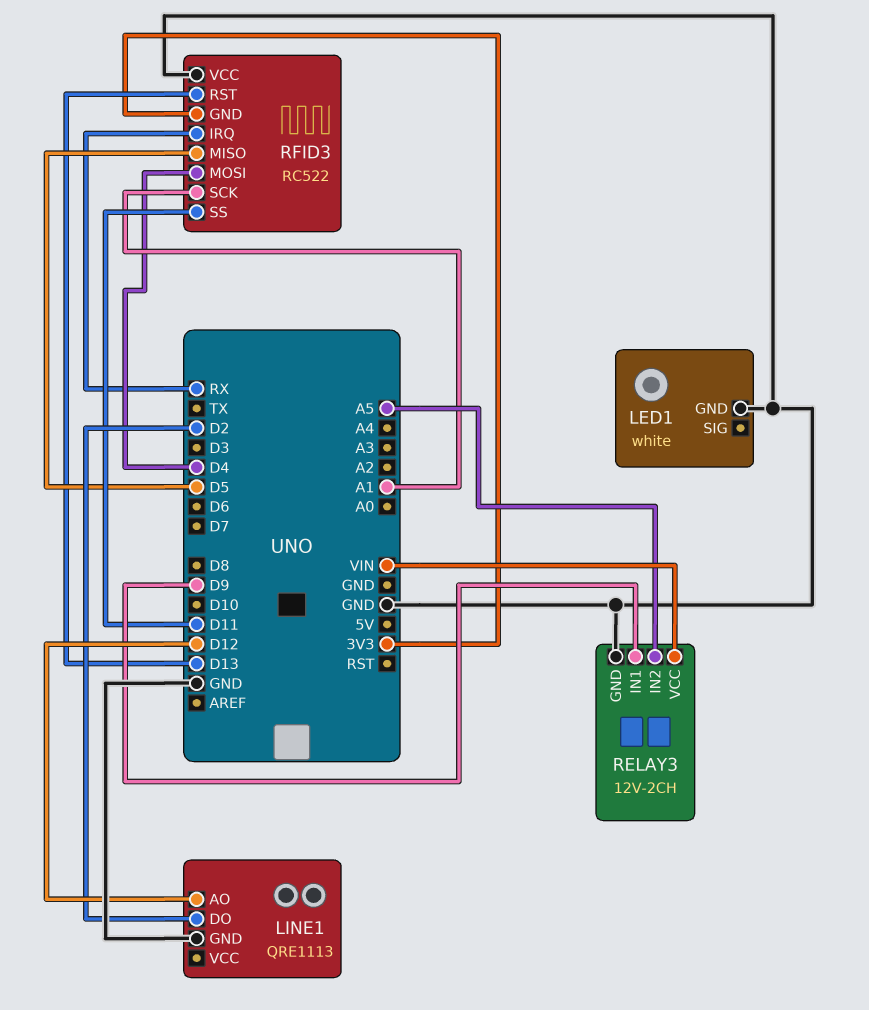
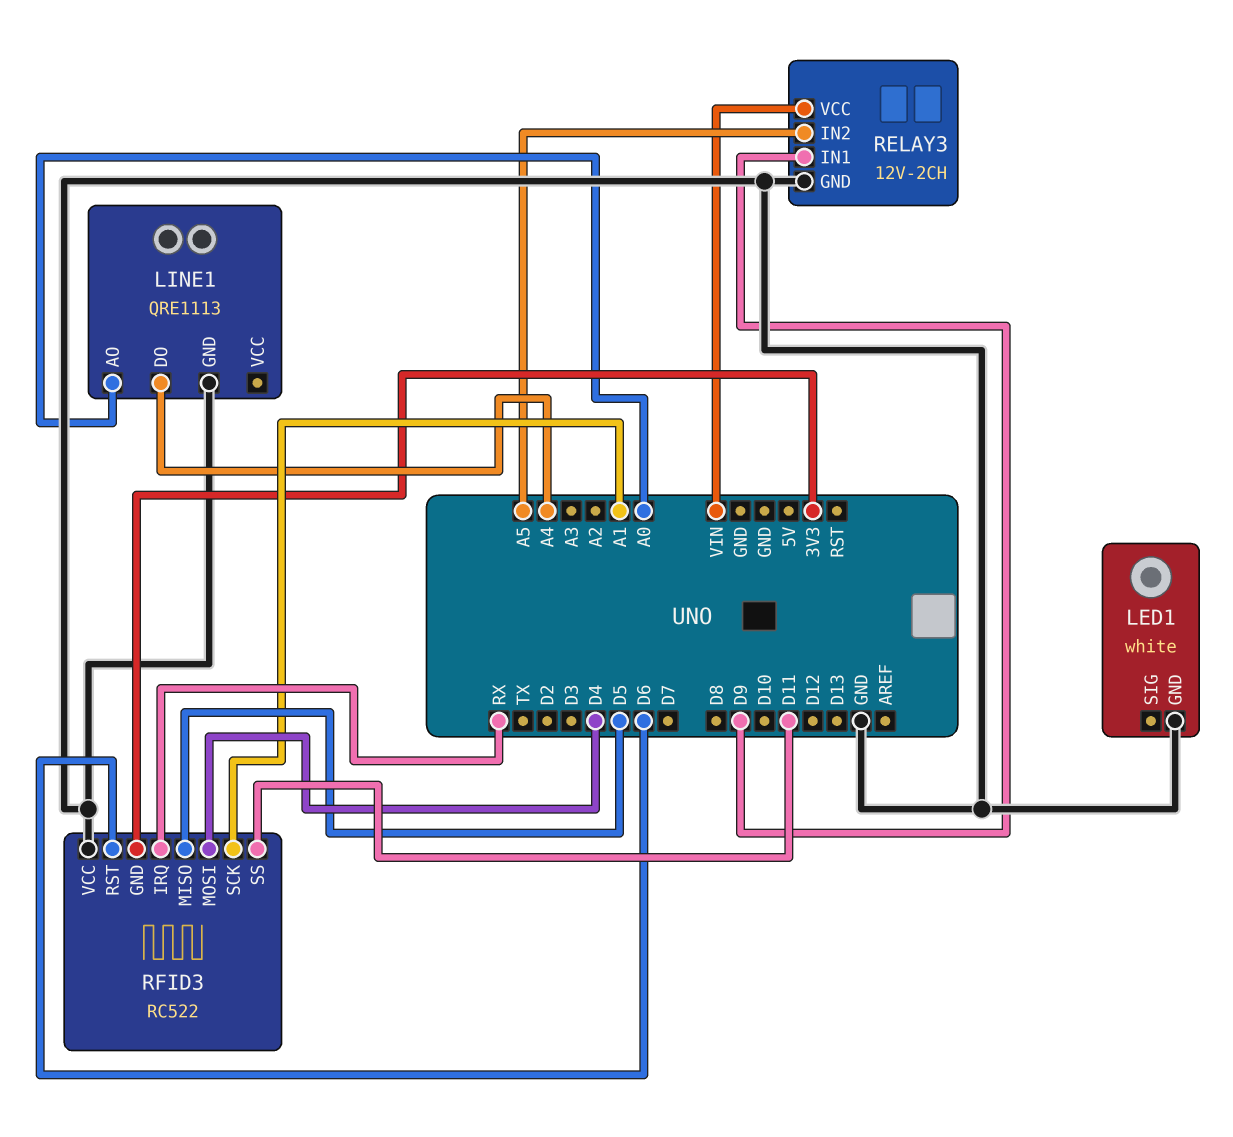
LINE1 pin AO: D12 -> A0
LINE1 pin DO: D2 -> A4
RFID3 pin RST: D13 -> D6

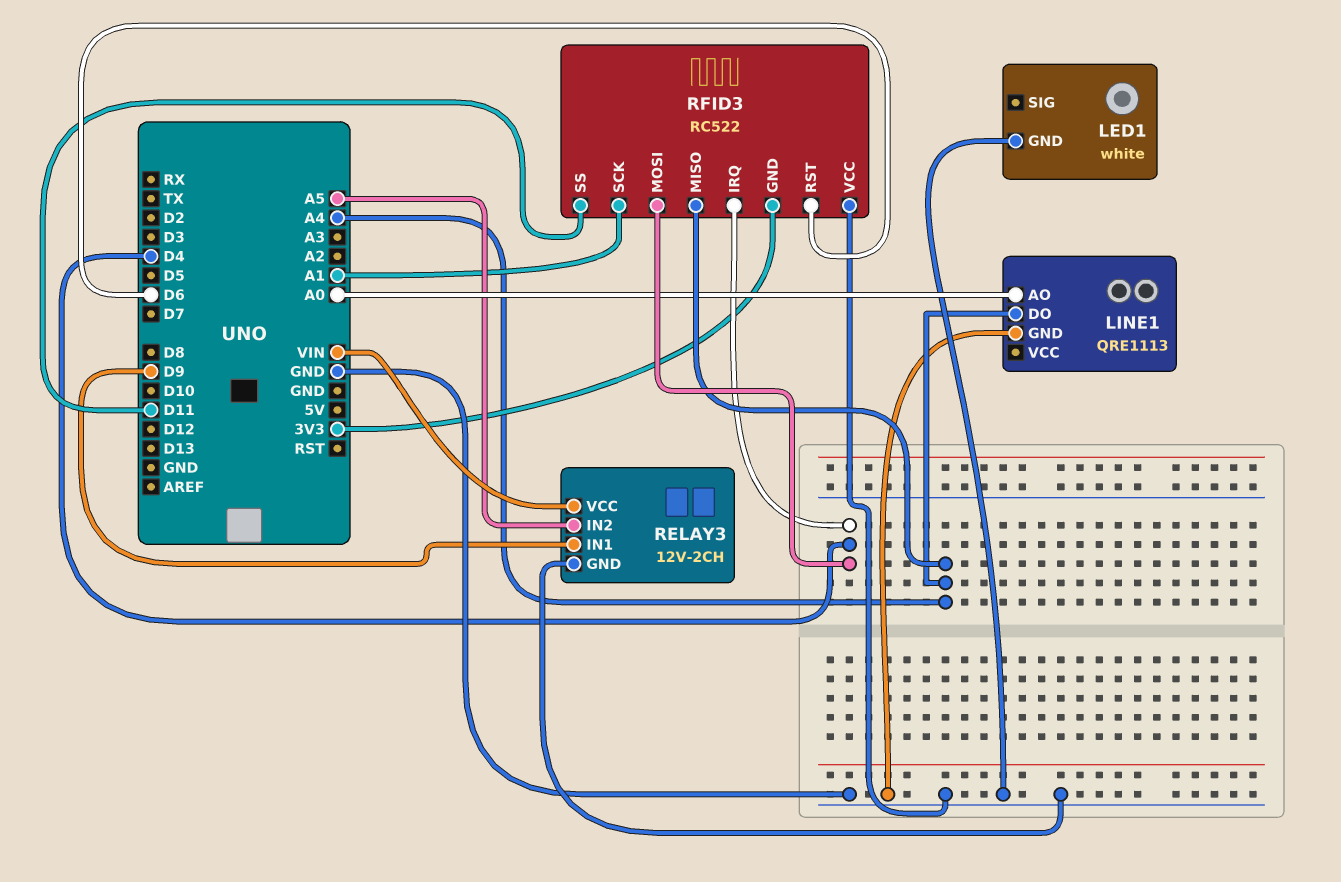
RFID3 pin IRQ: RX -> D4
RFID3 pin MISO: D5 -> A4

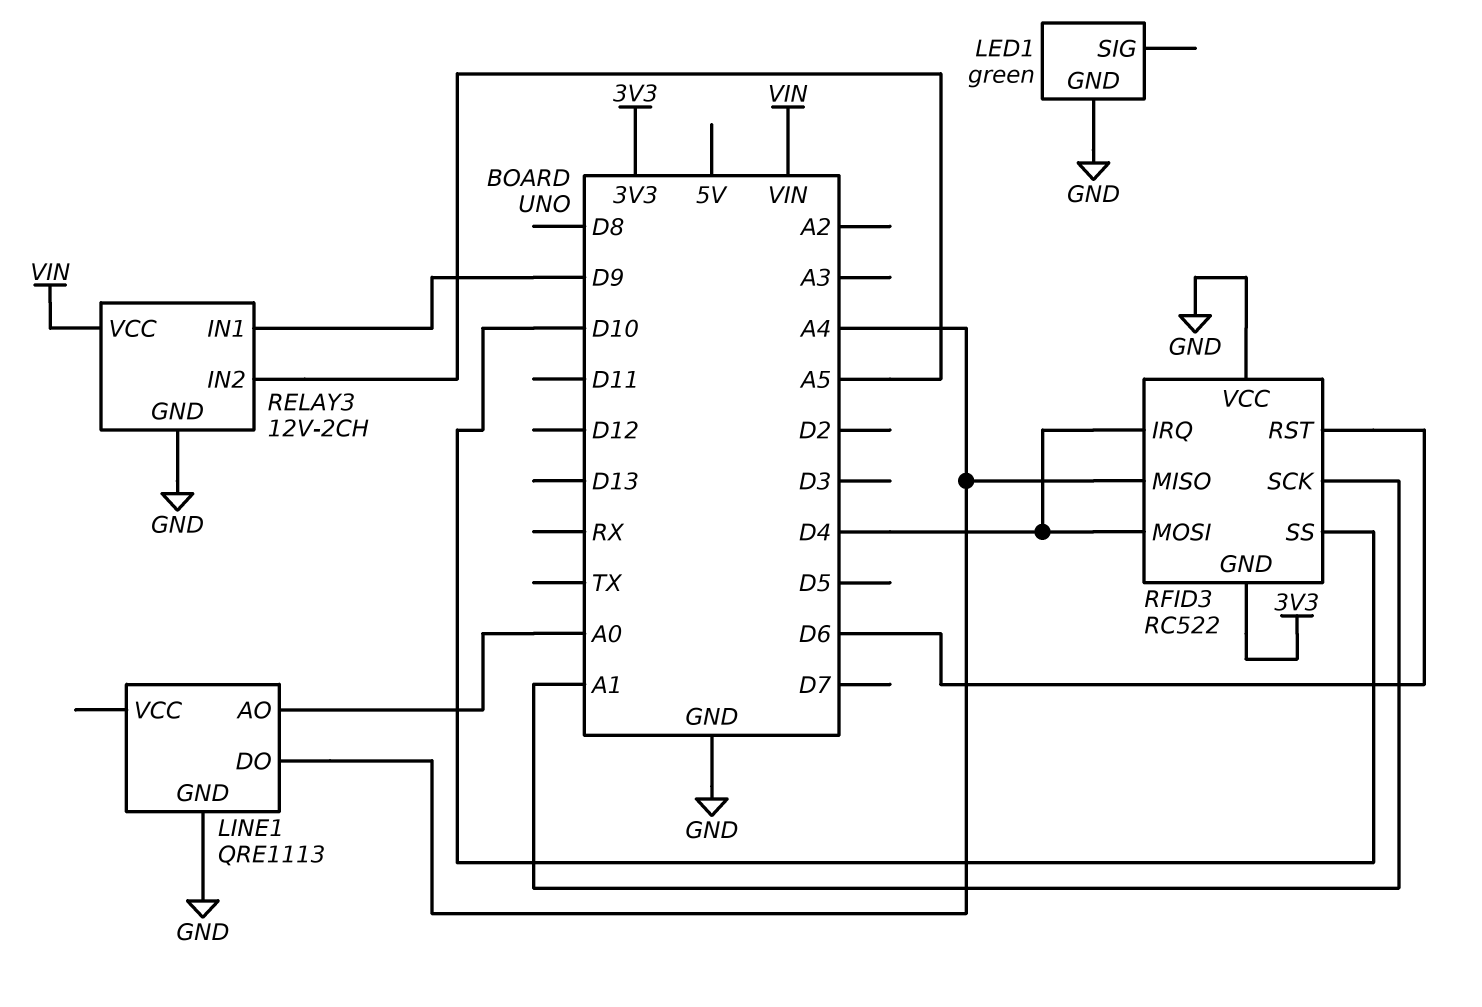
LED1: white -> green
RFID3 pin SS: D11 -> D10

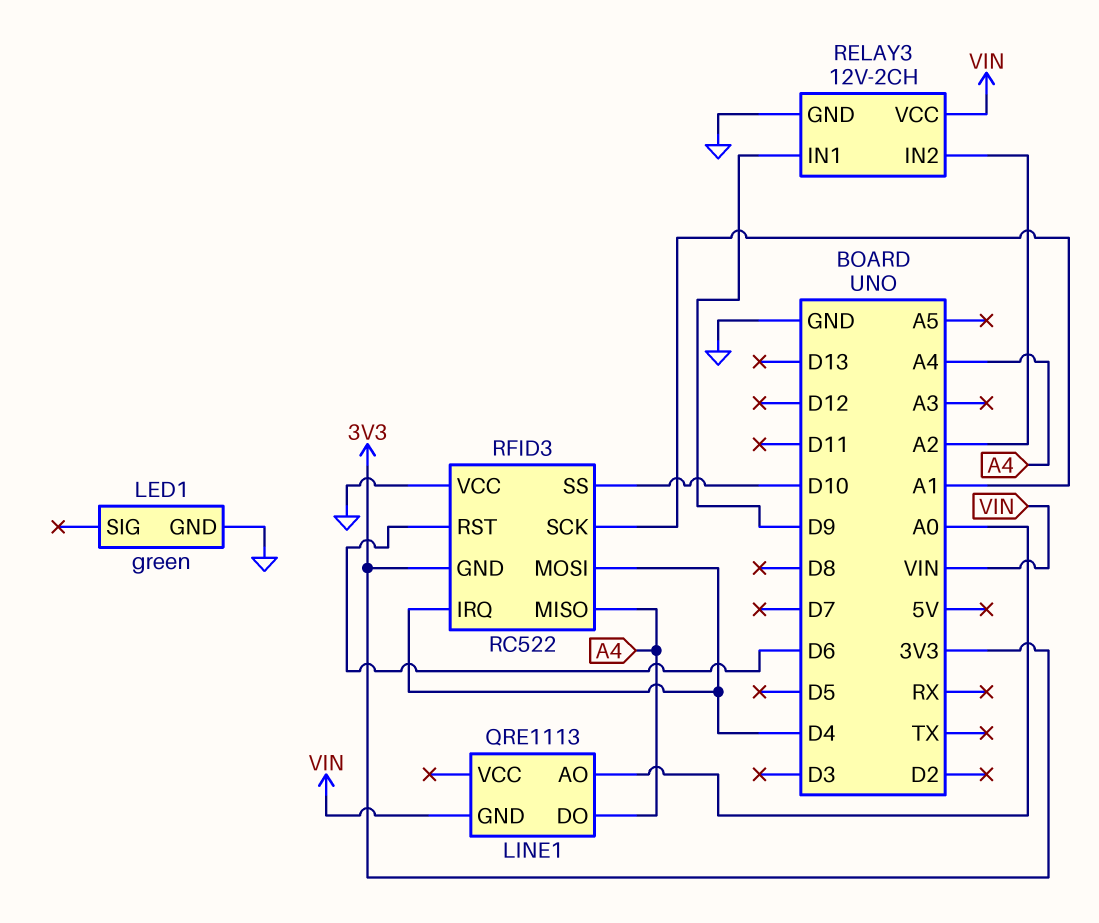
LINE1 pin GND: GND -> VIN
RELAY3 pin IN2: A5 -> A2

